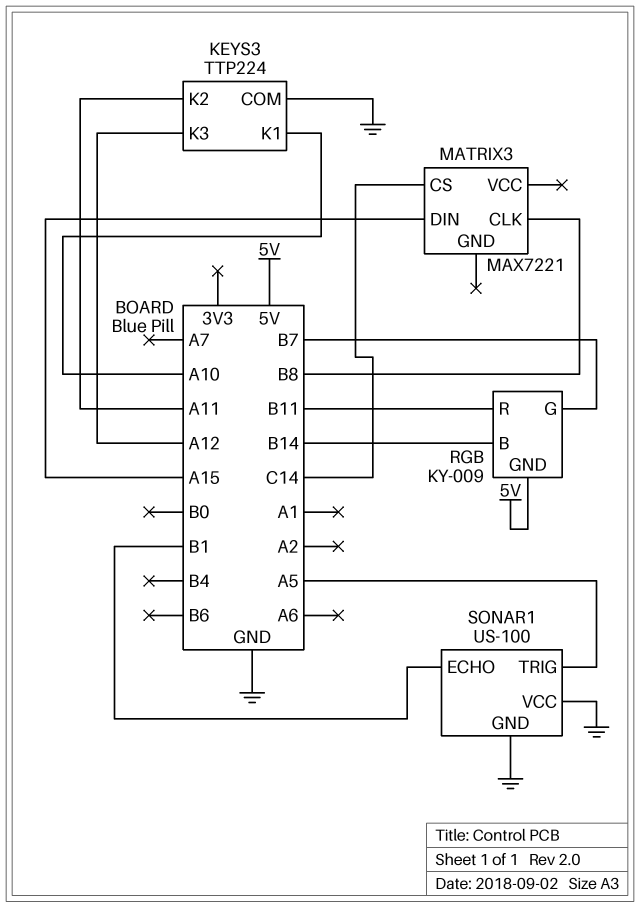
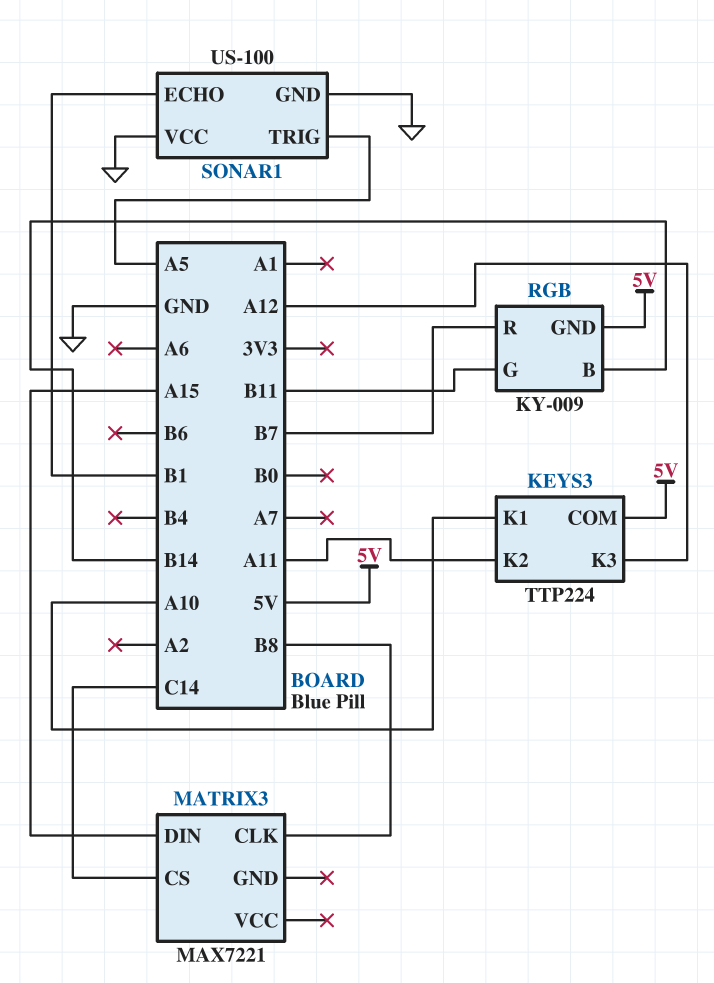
KEYS3 pin COM: GND -> 5V
RGB pin G: B7 -> B11
RGB pin R: B11 -> B7

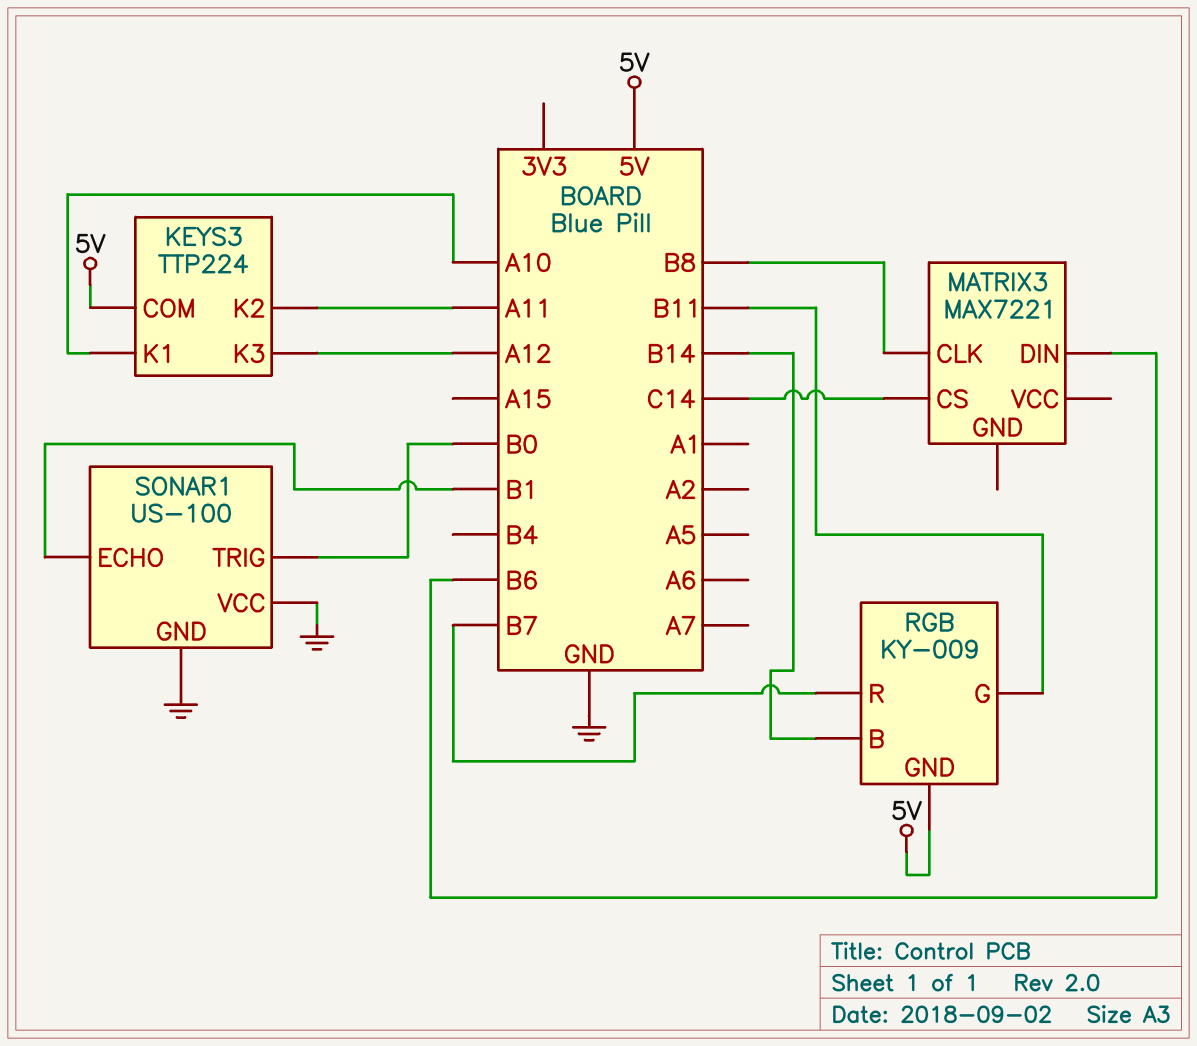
MATRIX3 pin DIN: A15 -> B6
SONAR1 pin TRIG: A5 -> B0

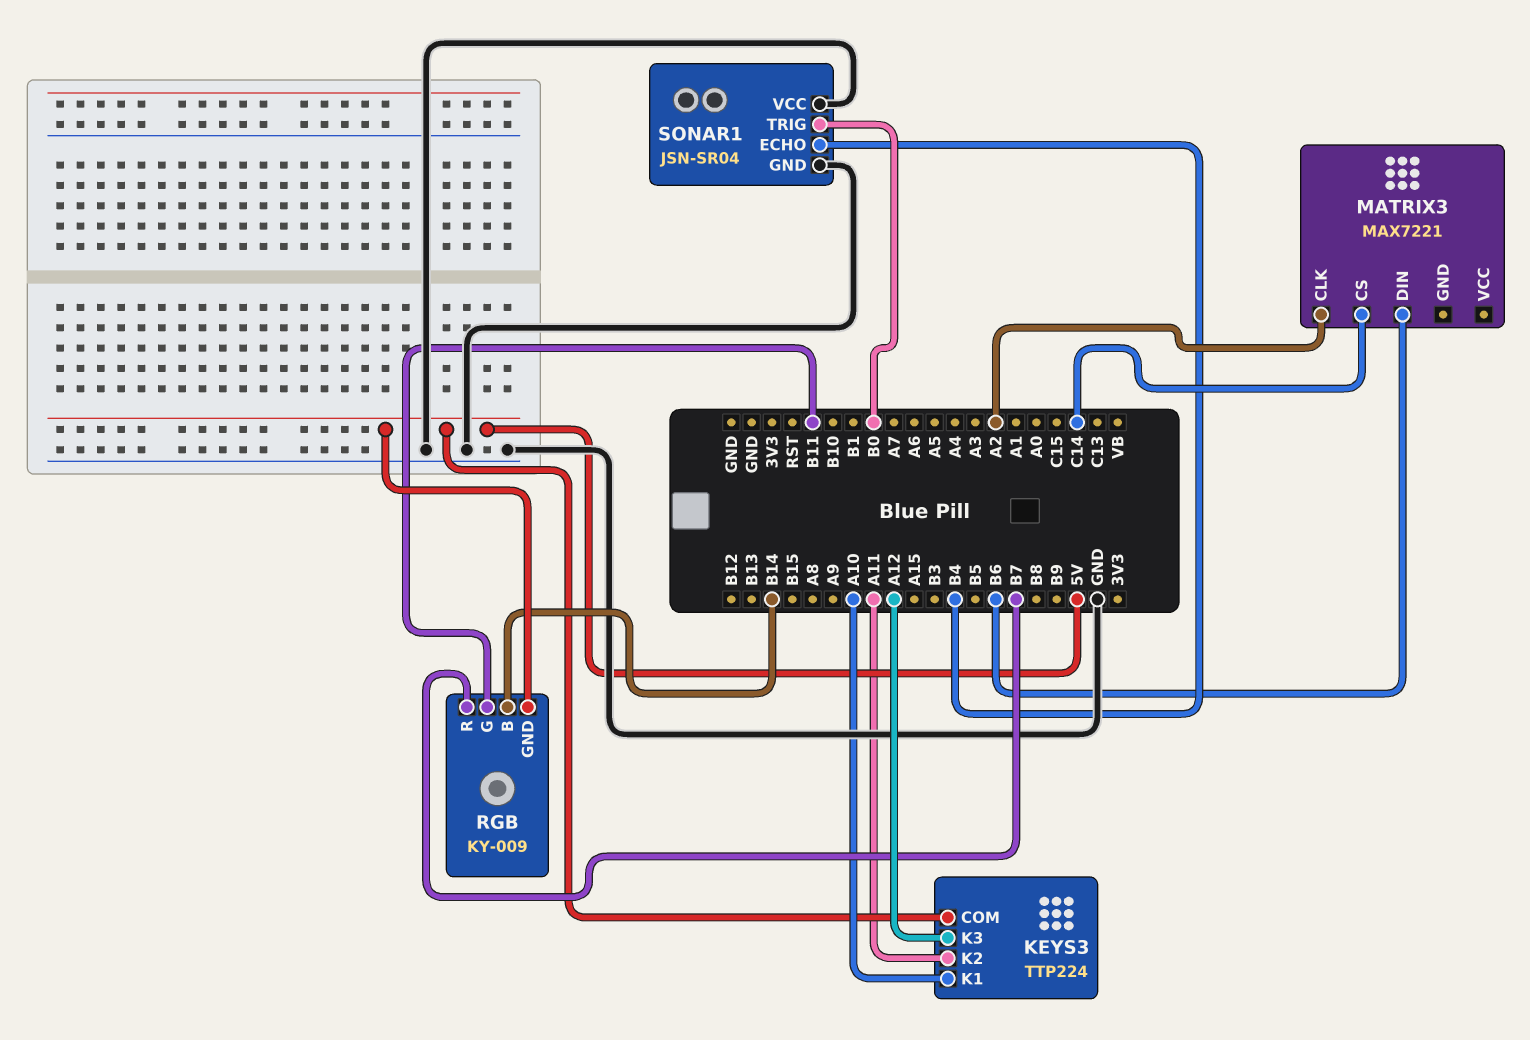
MATRIX3 pin CLK: B8 -> A2
SONAR1: US-100 -> JSN-SR04
SONAR1 pin ECHO: B1 -> B4

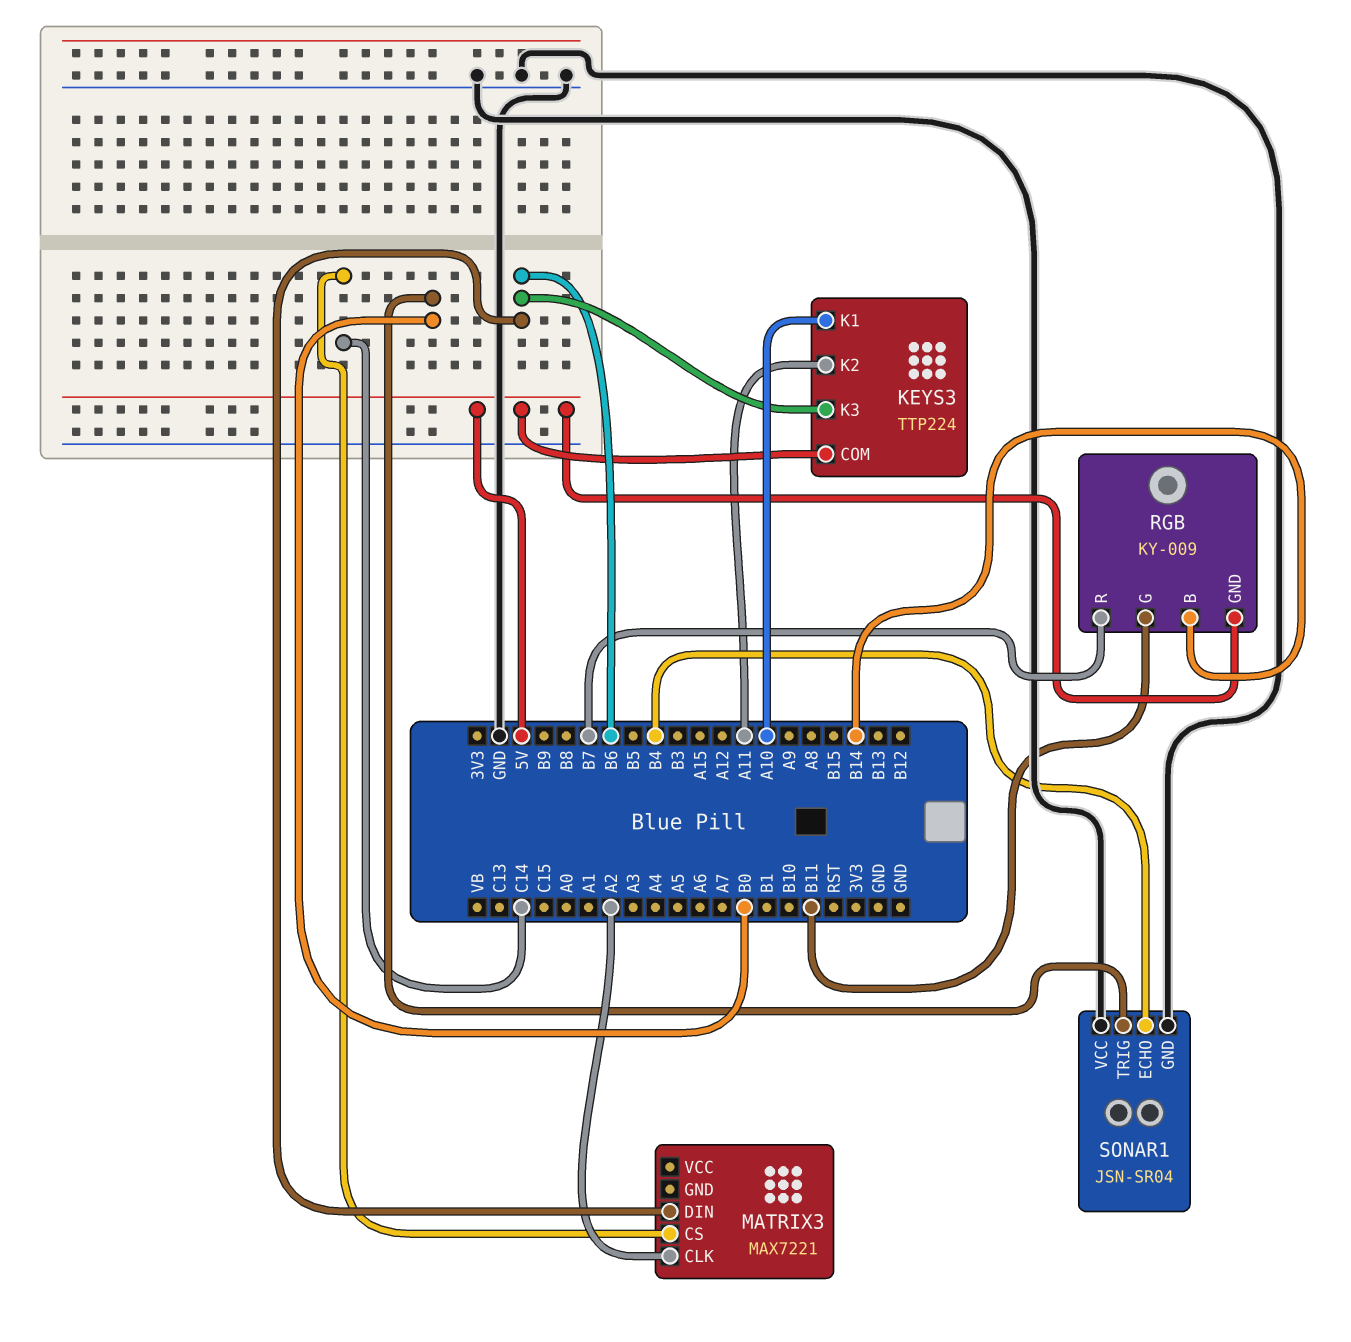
KEYS3 pin K3: A12 -> B6

